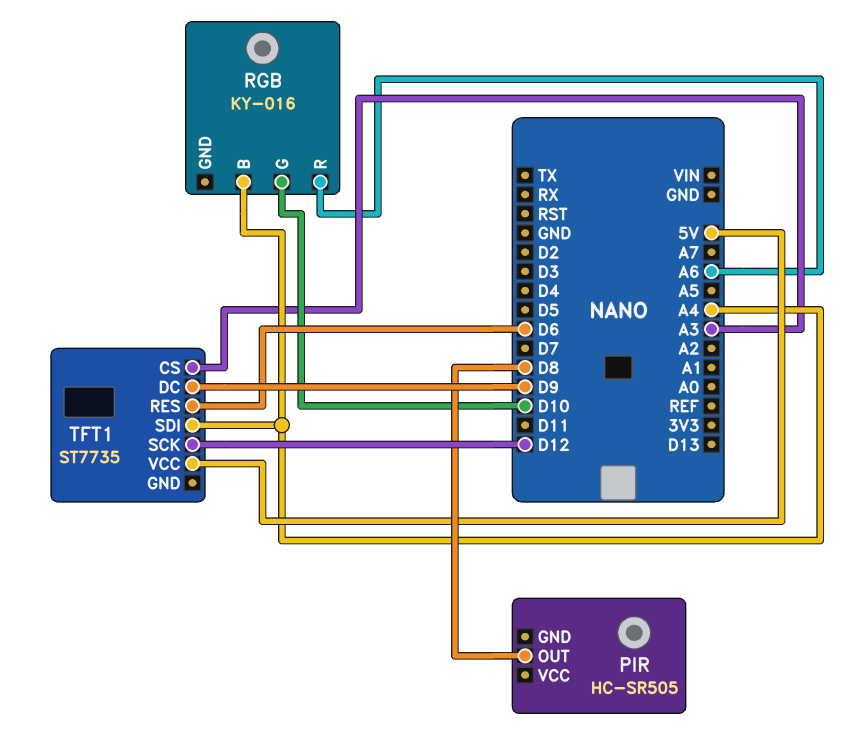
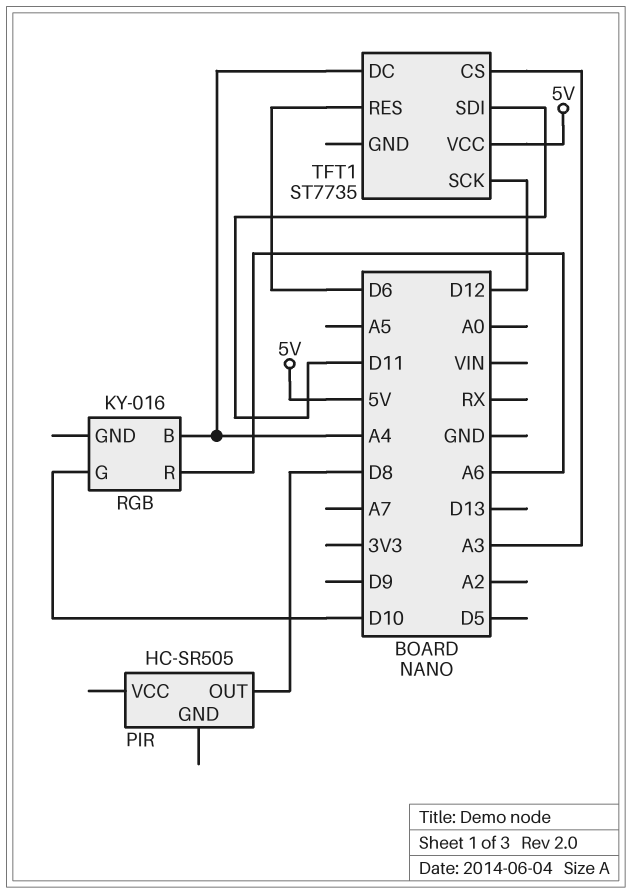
TFT1 pin DC: D9 -> A4
TFT1 pin SDI: A4 -> D11

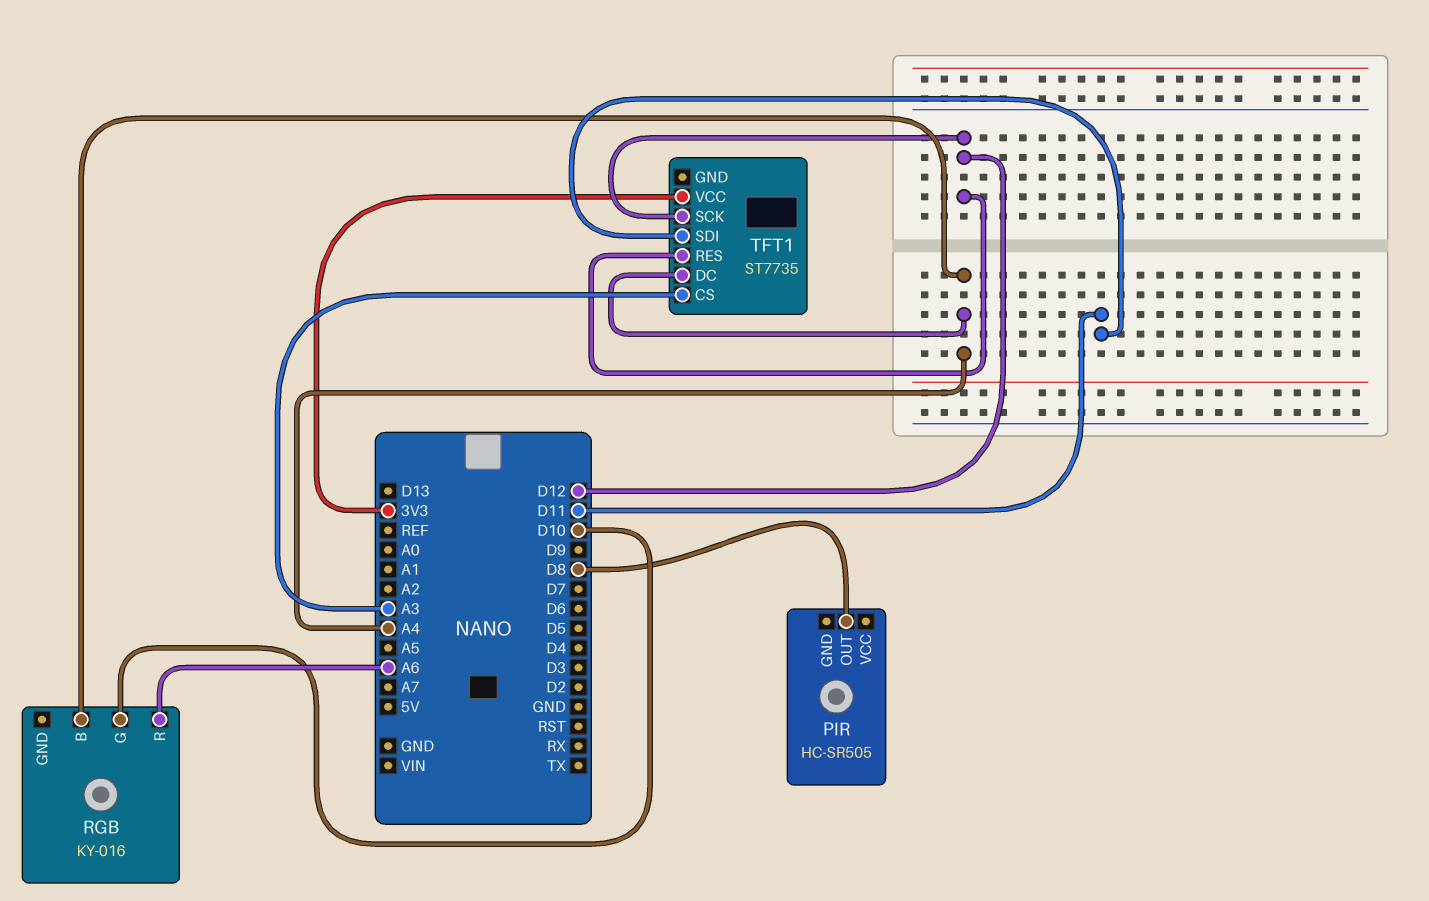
TFT1 pin RES: D6 -> D12
TFT1 pin VCC: 5V -> 3V3

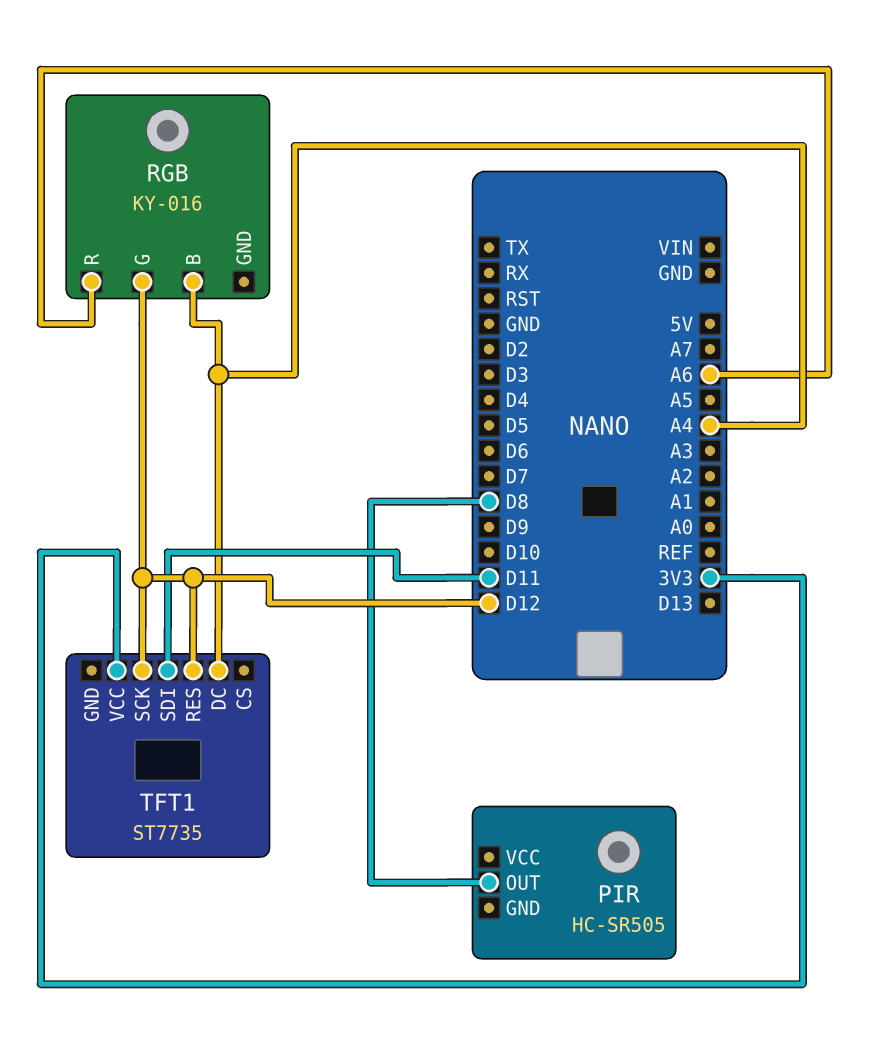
RGB pin G: D10 -> D12
TFT1 pin CS: A3 -> none

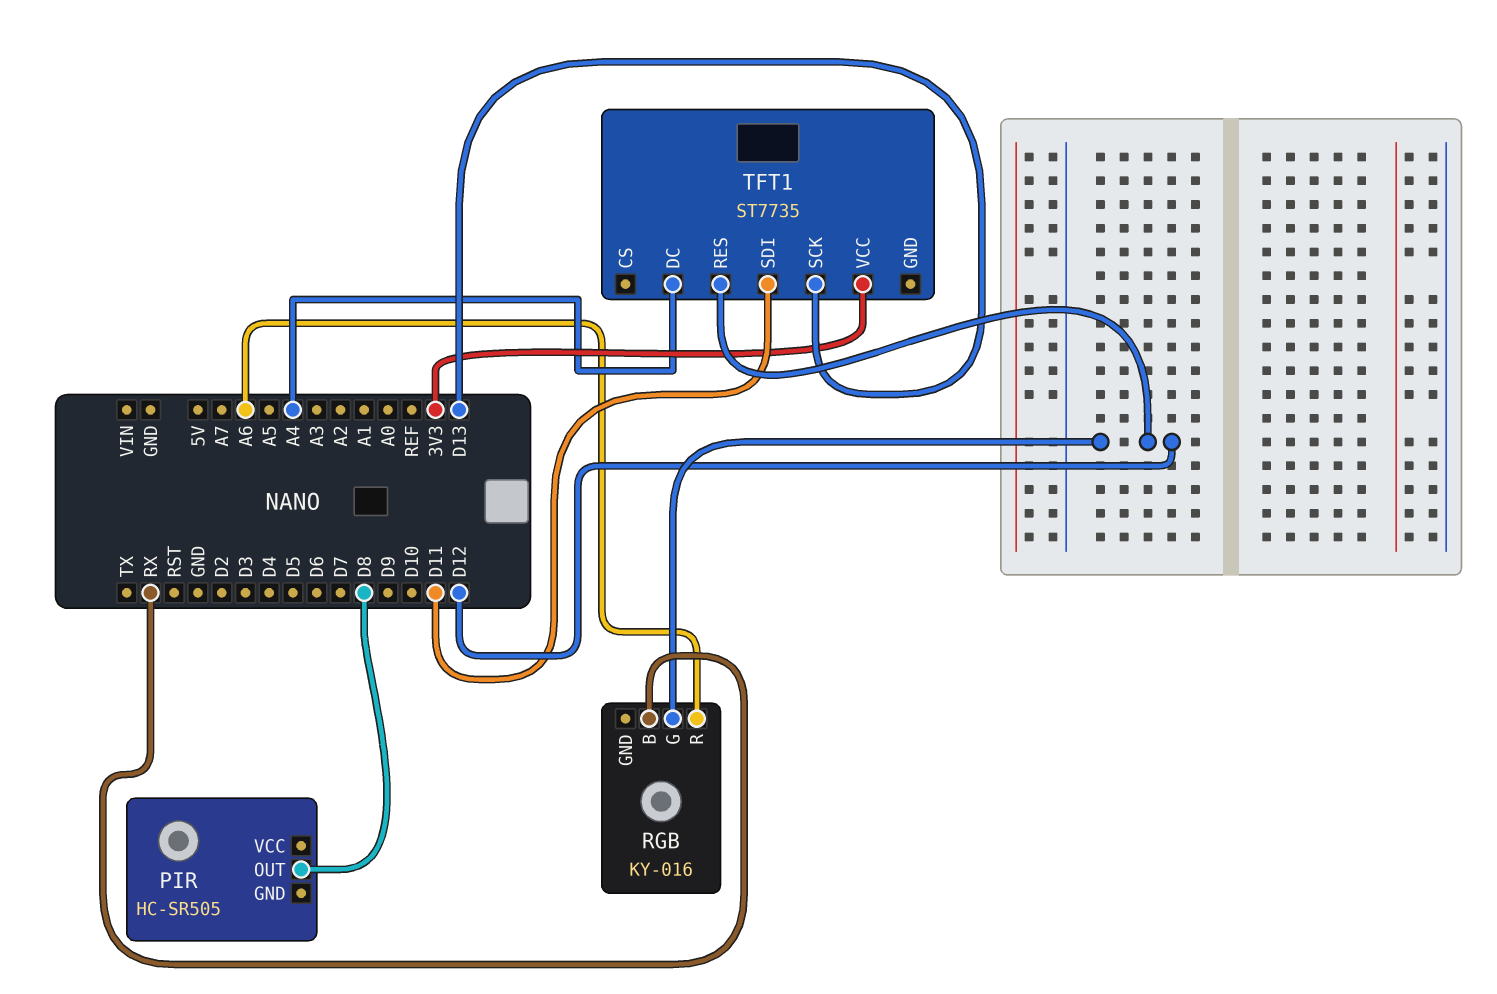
RGB pin B: A4 -> RX
TFT1 pin SCK: D12 -> D13

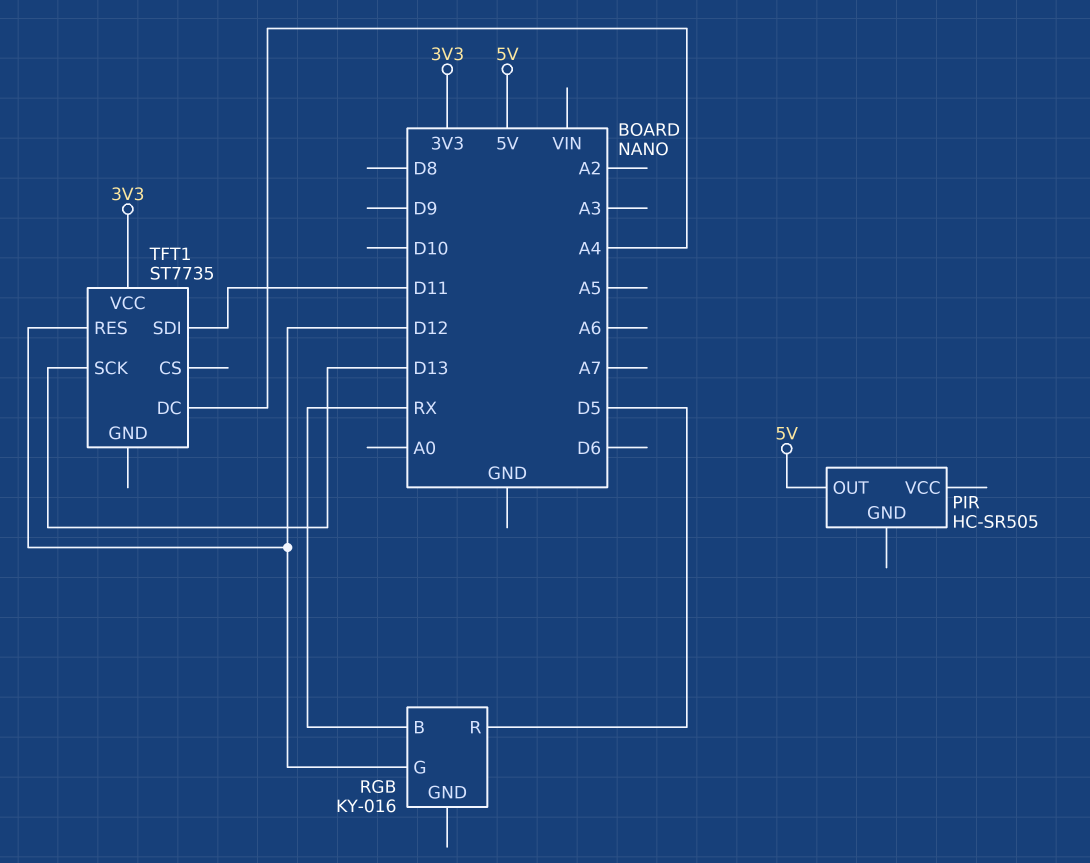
PIR pin OUT: D8 -> 5V
RGB pin R: A6 -> D5

